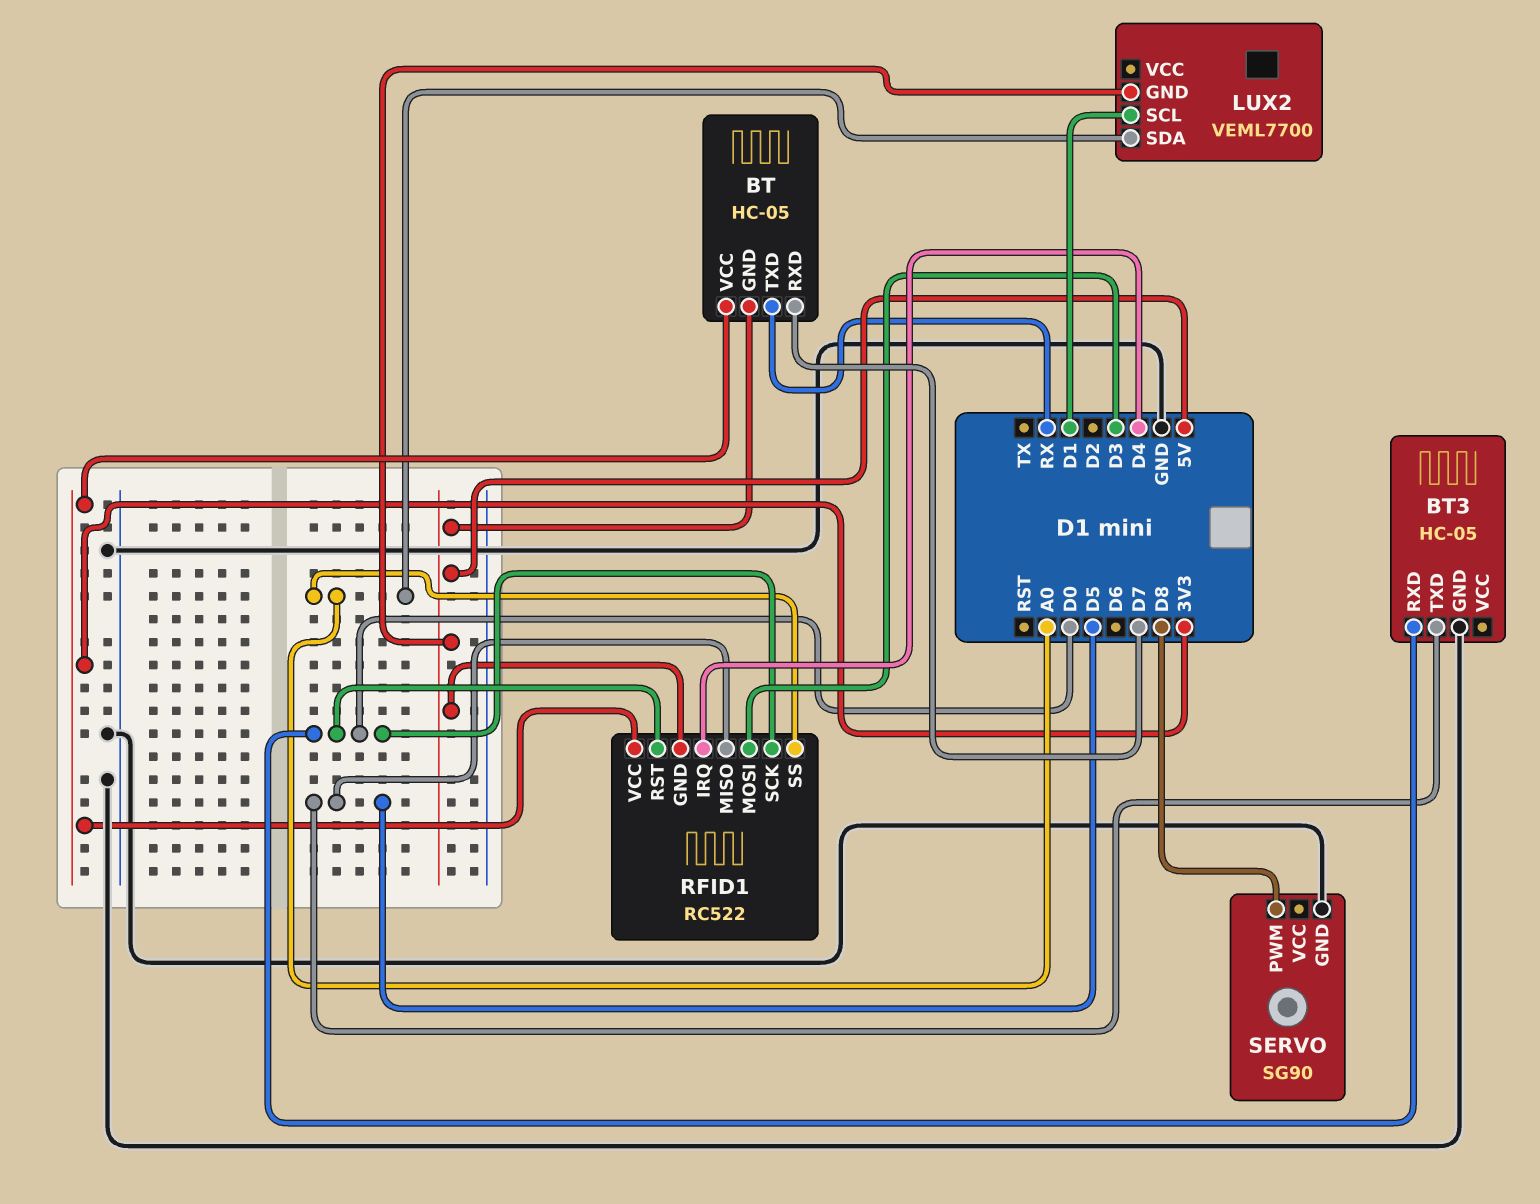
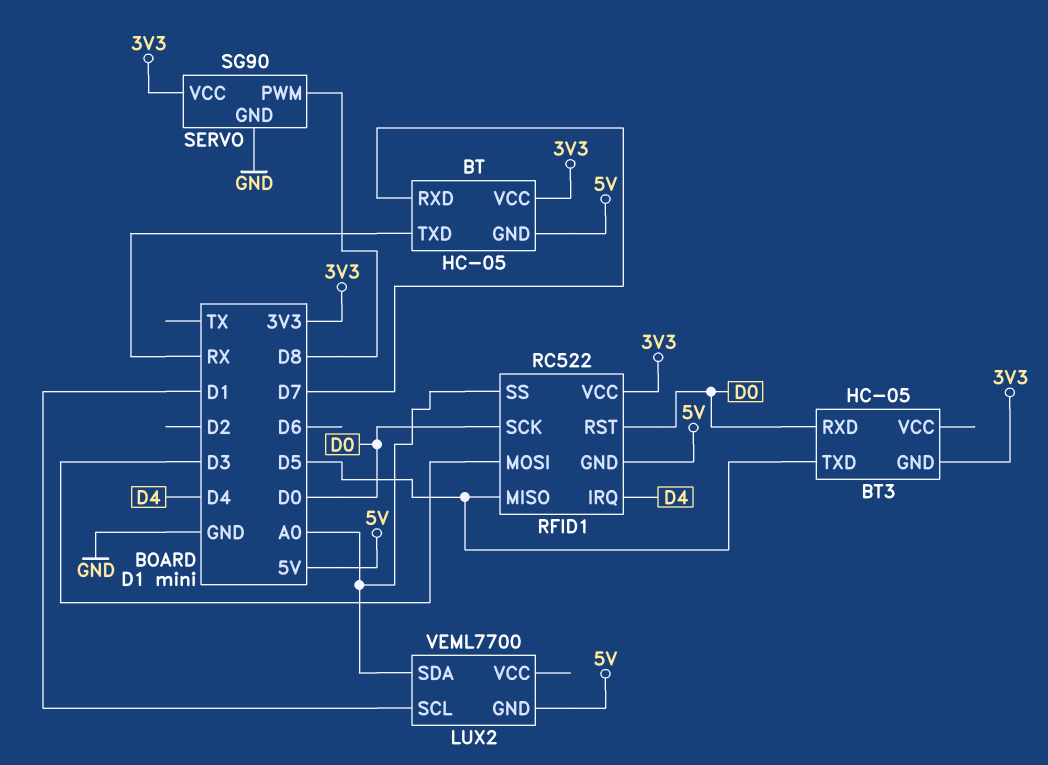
BT3 pin GND: GND -> 3V3
SERVO pin VCC: none -> 3V3

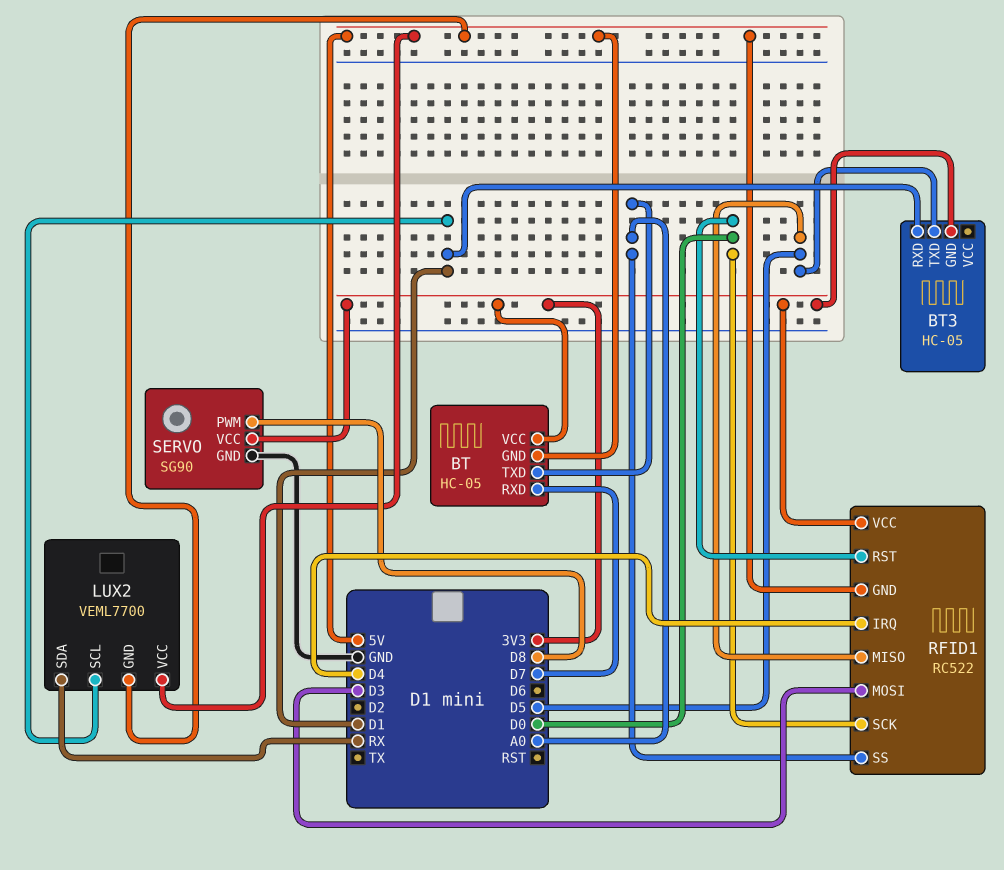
BT pin TXD: RX -> A0
BT3 pin RXD: D0 -> D1
LUX2 pin SDA: A0 -> RX
LUX2 pin VCC: none -> 5V

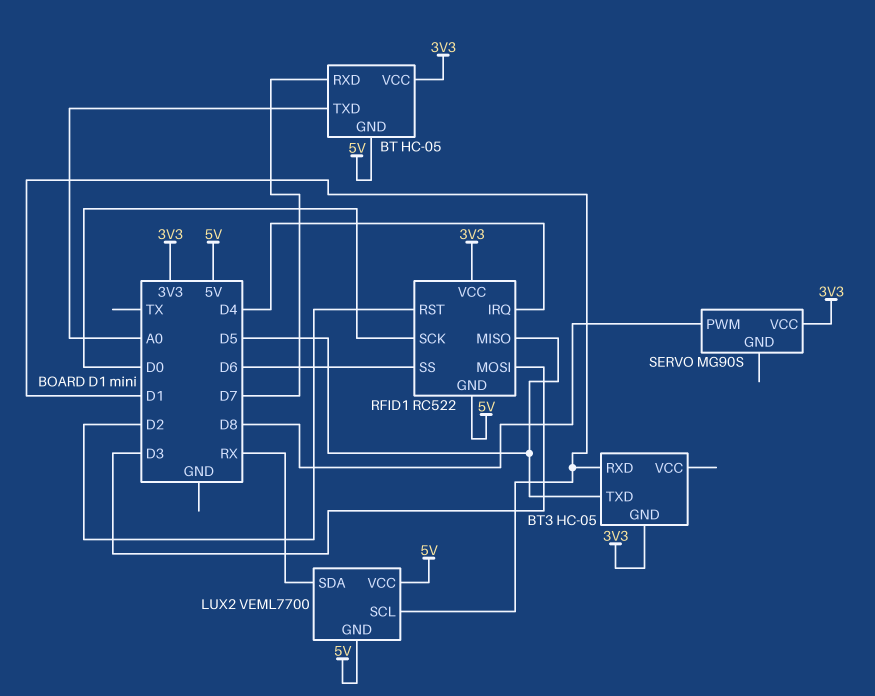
RFID1 pin RST: D0 -> D2
RFID1 pin SS: A0 -> D6
SERVO: SG90 -> MG90S
SERVO pin GND: GND -> none

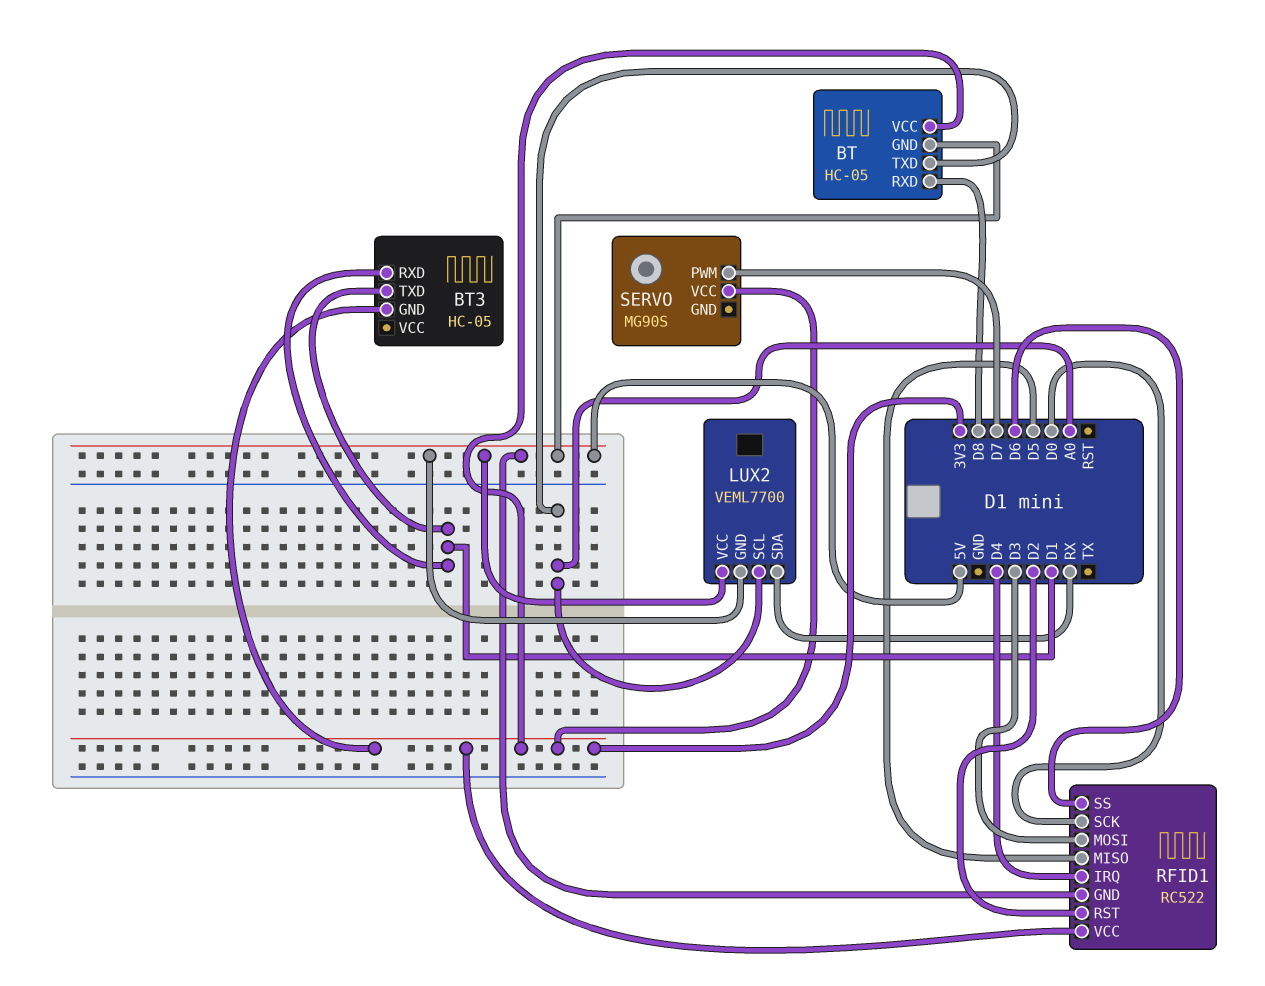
BT pin RXD: D7 -> D8
BT3 pin TXD: D5 -> D1
LUX2 pin SCL: D1 -> A0
SERVO pin PWM: D8 -> D7

